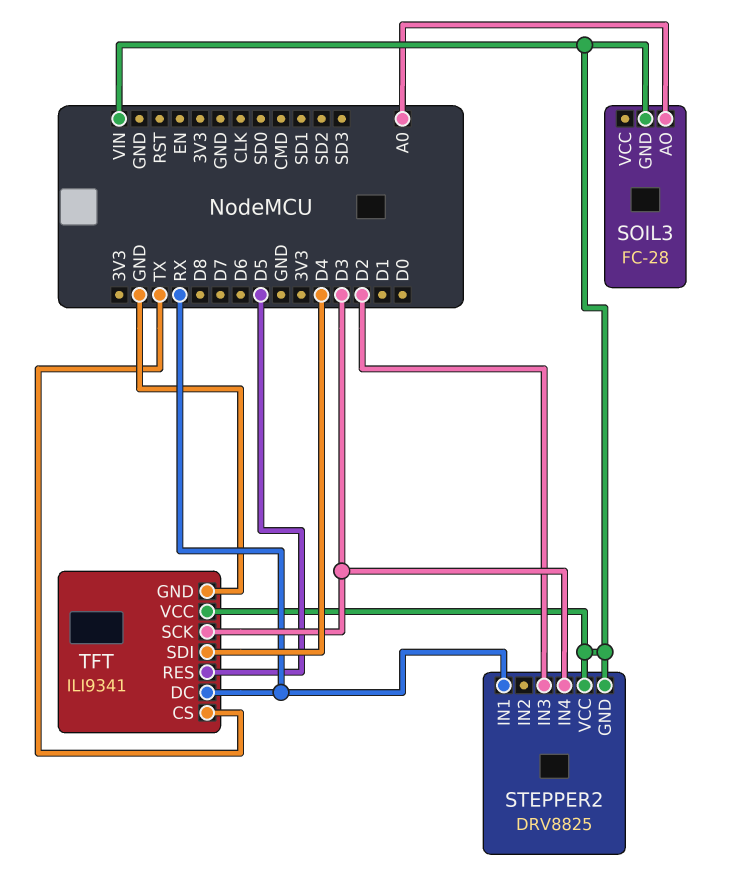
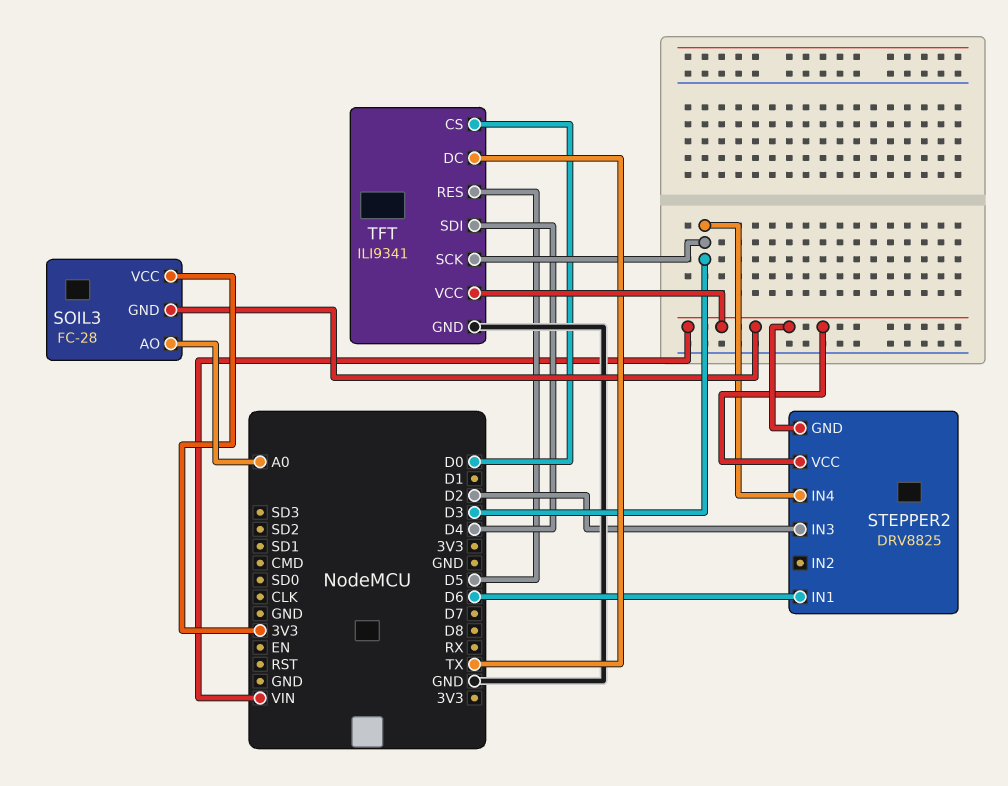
SOIL3 pin VCC: none -> 3V3
STEPPER2 pin IN1: RX -> D6
TFT pin CS: TX -> D0
TFT pin DC: RX -> TX

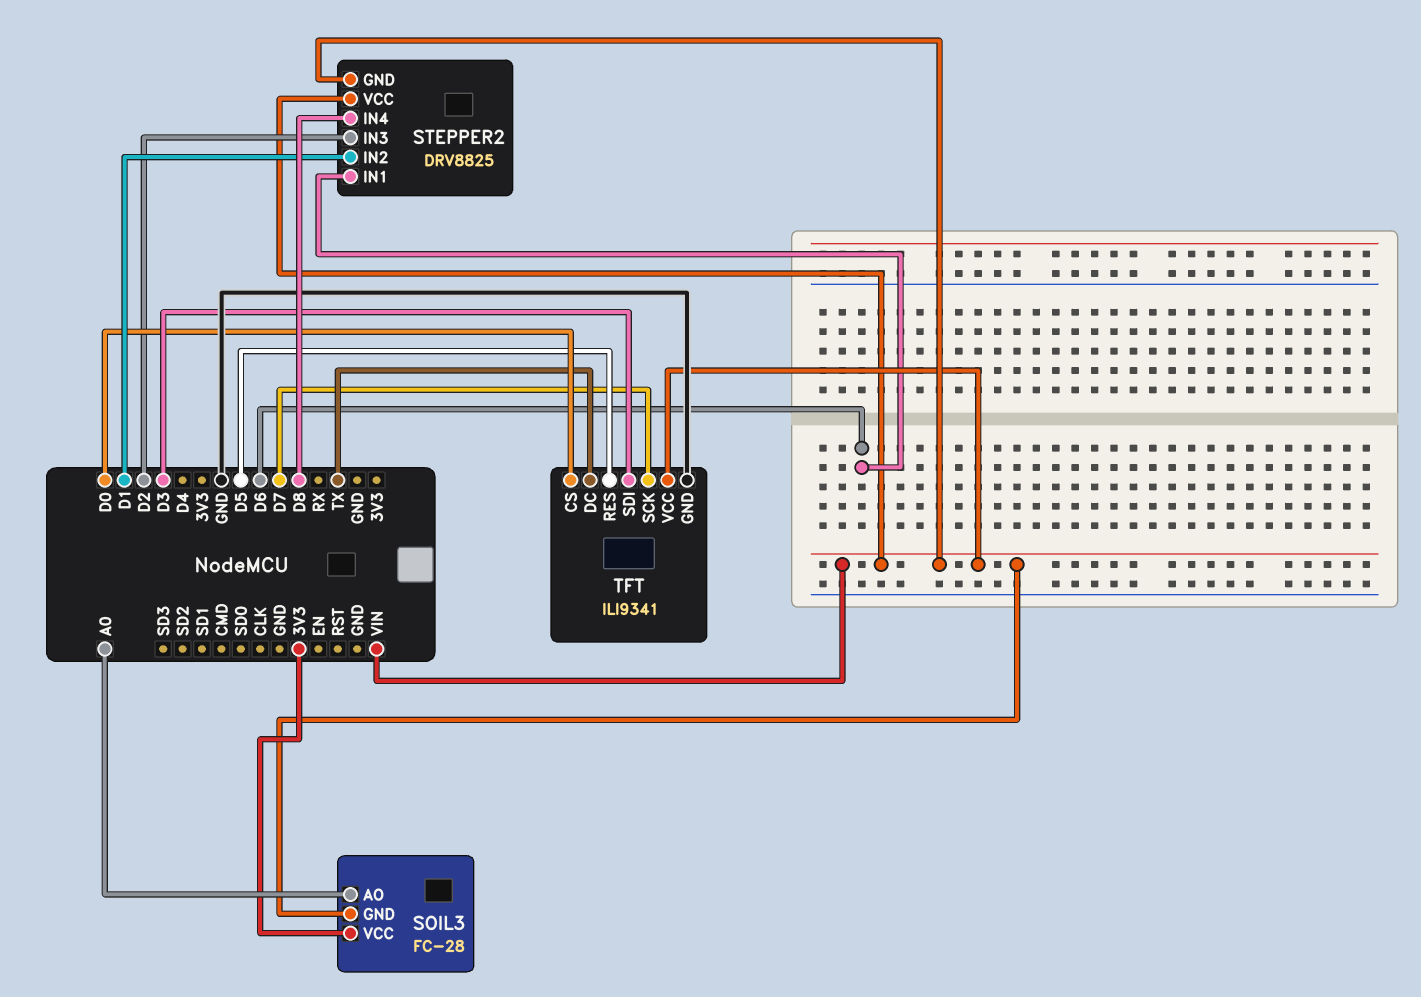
STEPPER2 pin IN2: none -> D1
STEPPER2 pin IN4: D3 -> D8
TFT pin SCK: D3 -> D7
TFT pin SDI: D4 -> D3

